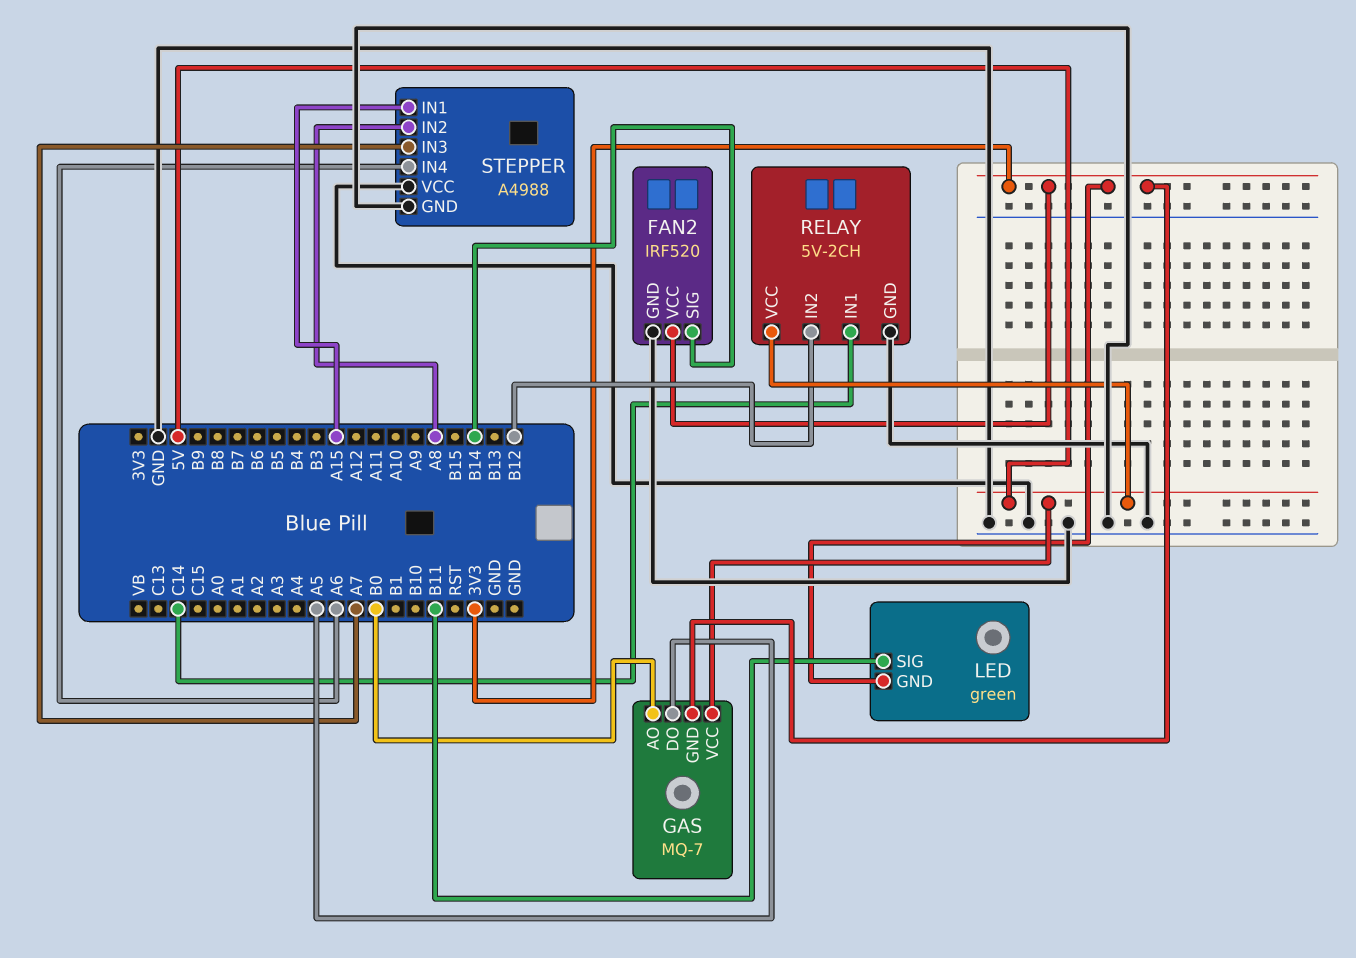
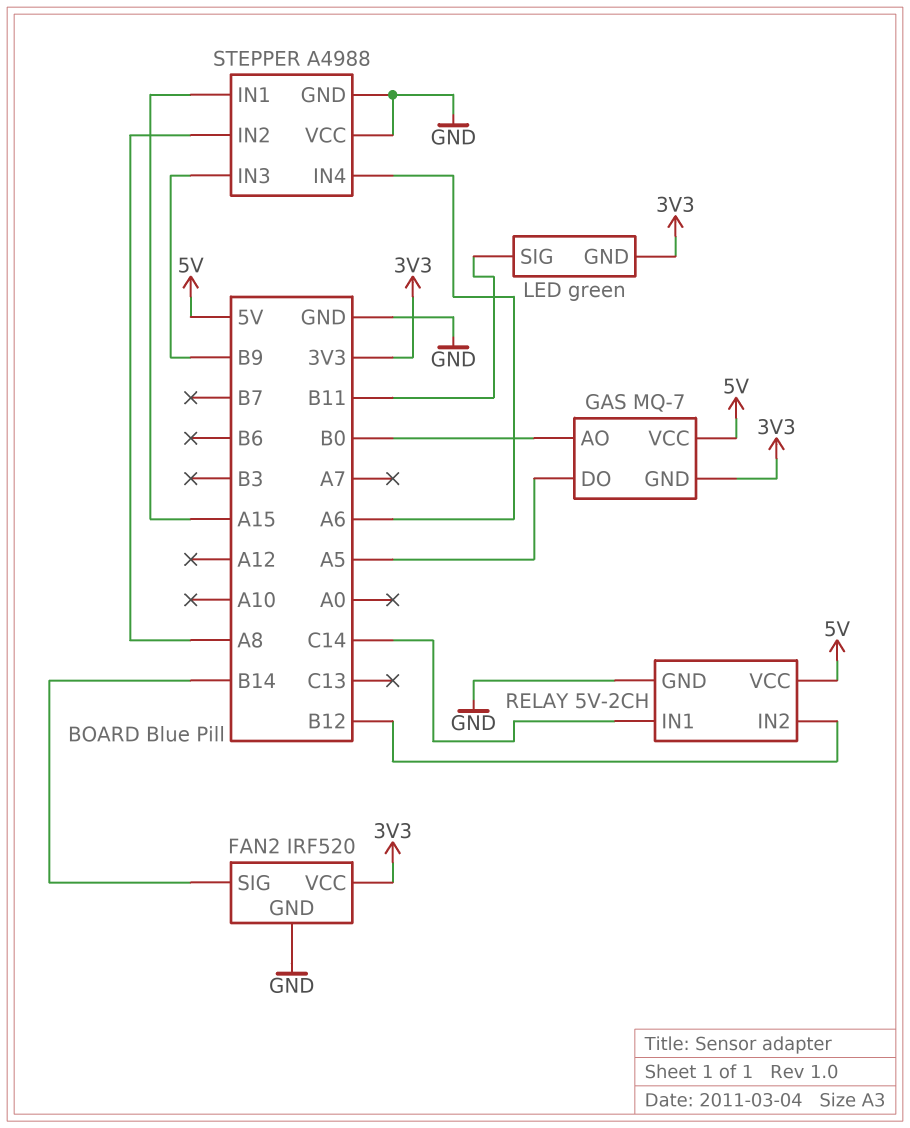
STEPPER pin IN3: A7 -> B9

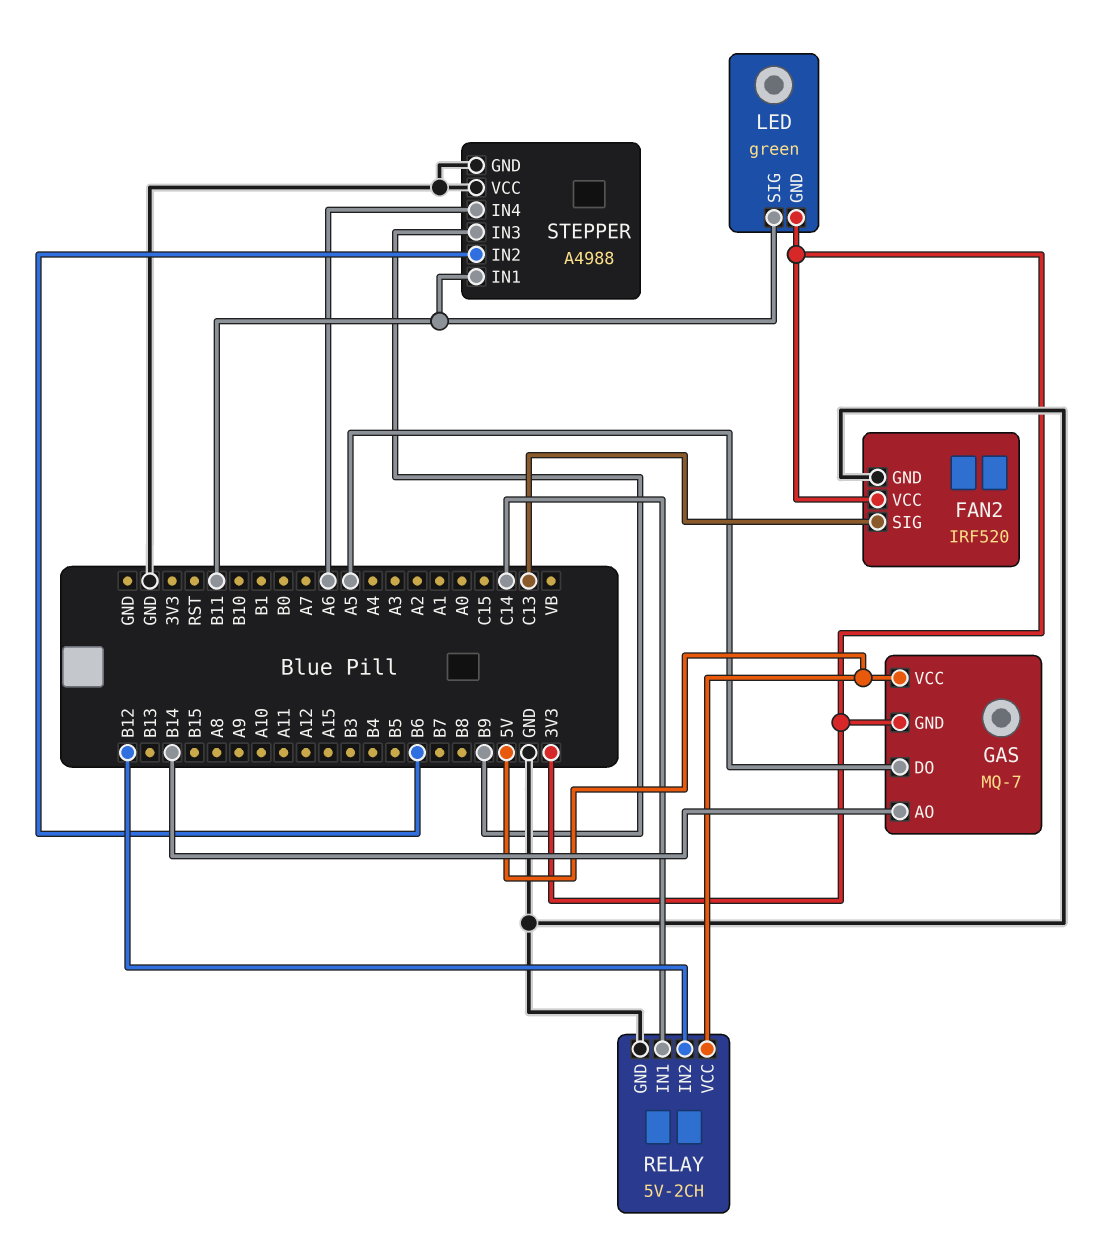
FAN2 pin SIG: B14 -> C13
GAS pin AO: B0 -> B14
STEPPER pin IN1: A15 -> B11
STEPPER pin IN2: A8 -> B6

